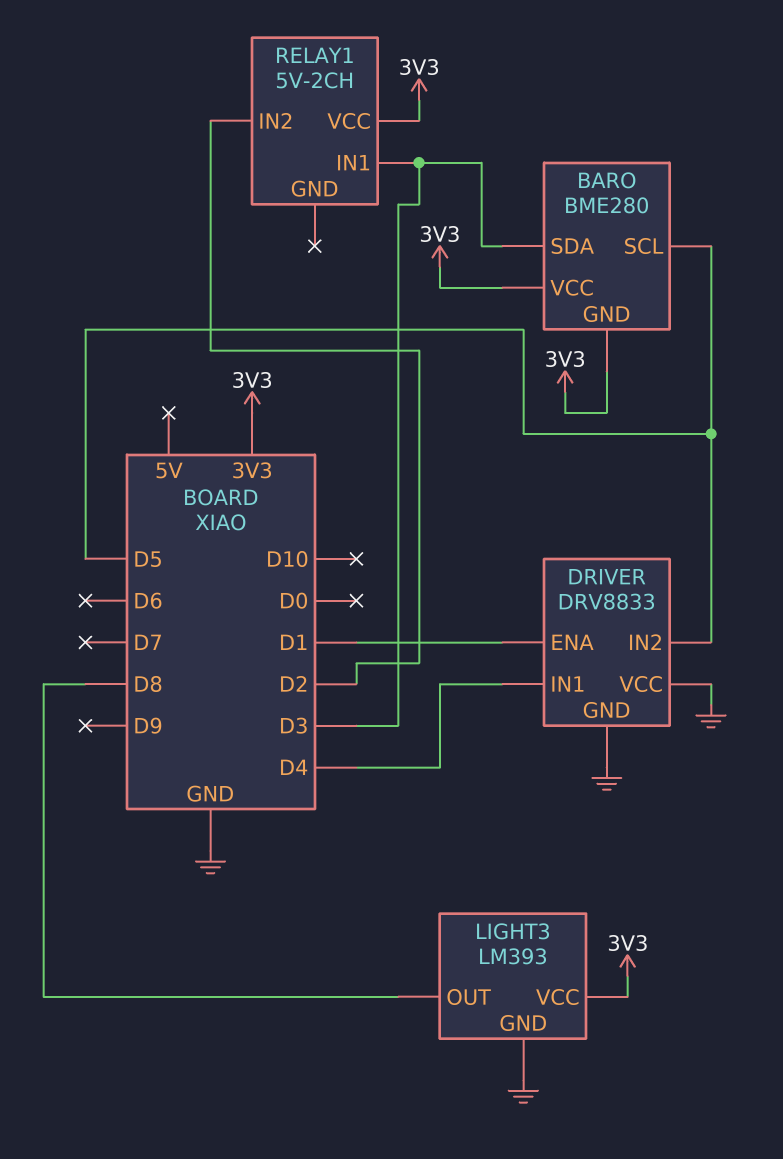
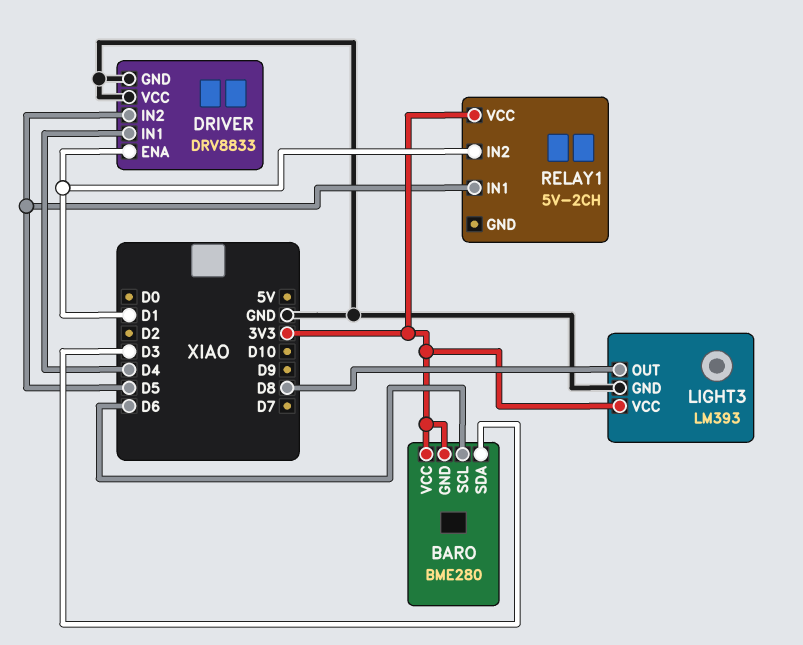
BARO pin SCL: D5 -> D6
RELAY1 pin IN1: D3 -> D5
RELAY1 pin IN2: D2 -> D1

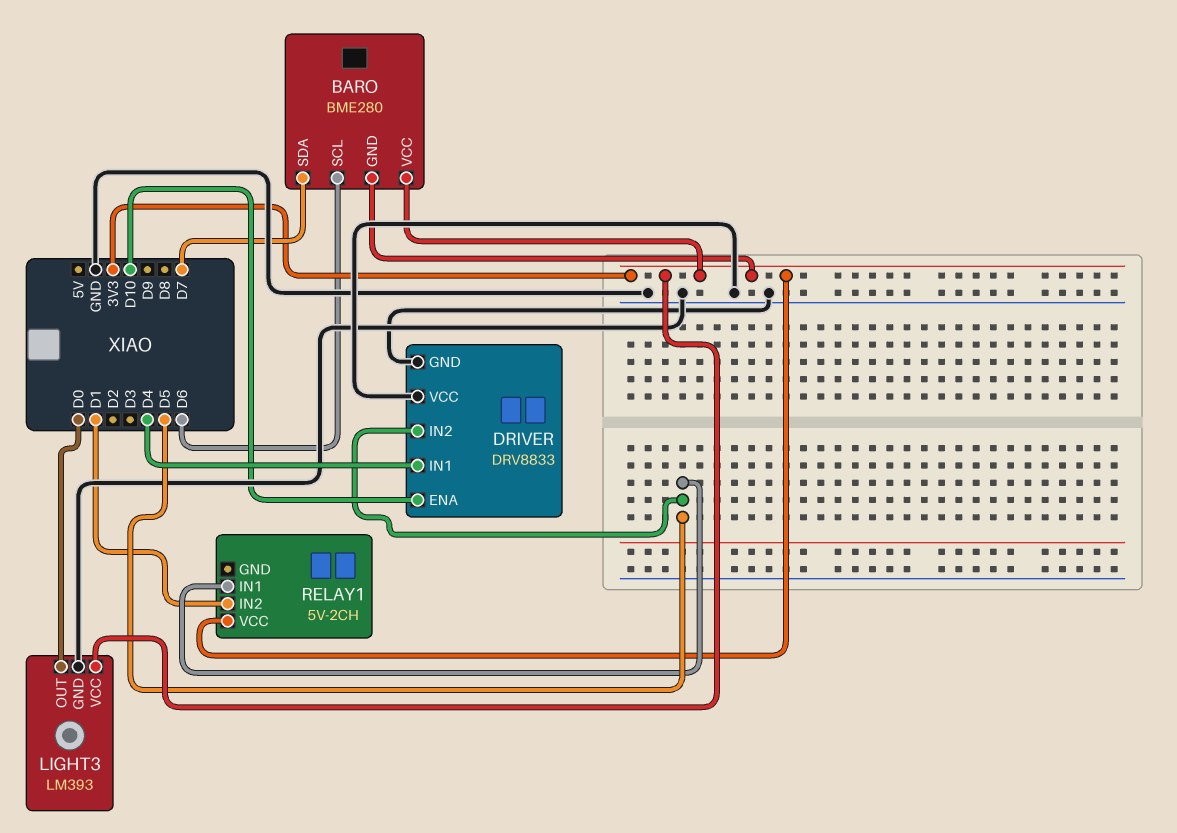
BARO pin SDA: D3 -> D7
DRIVER pin ENA: D1 -> D10
LIGHT3 pin OUT: D8 -> D0

